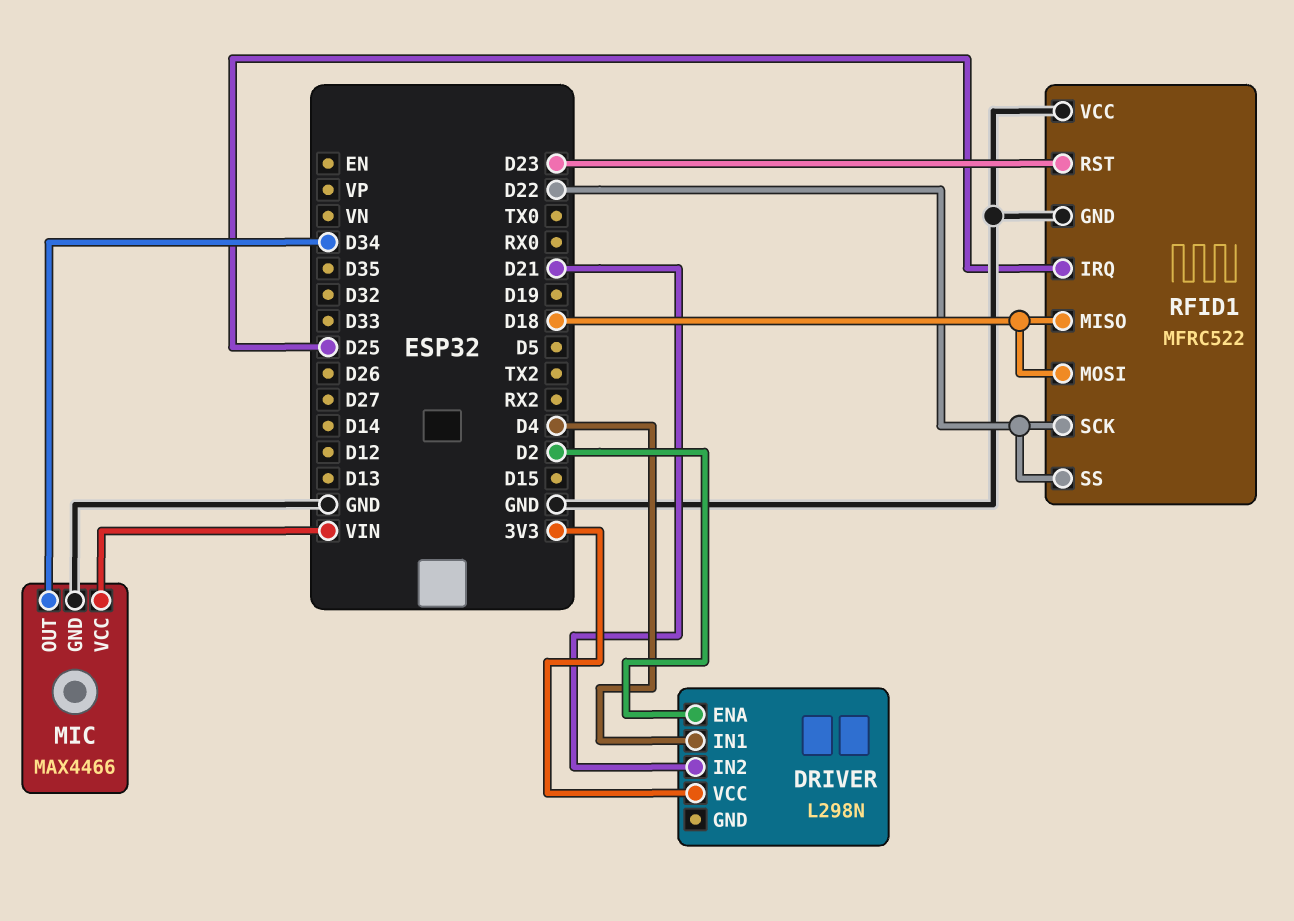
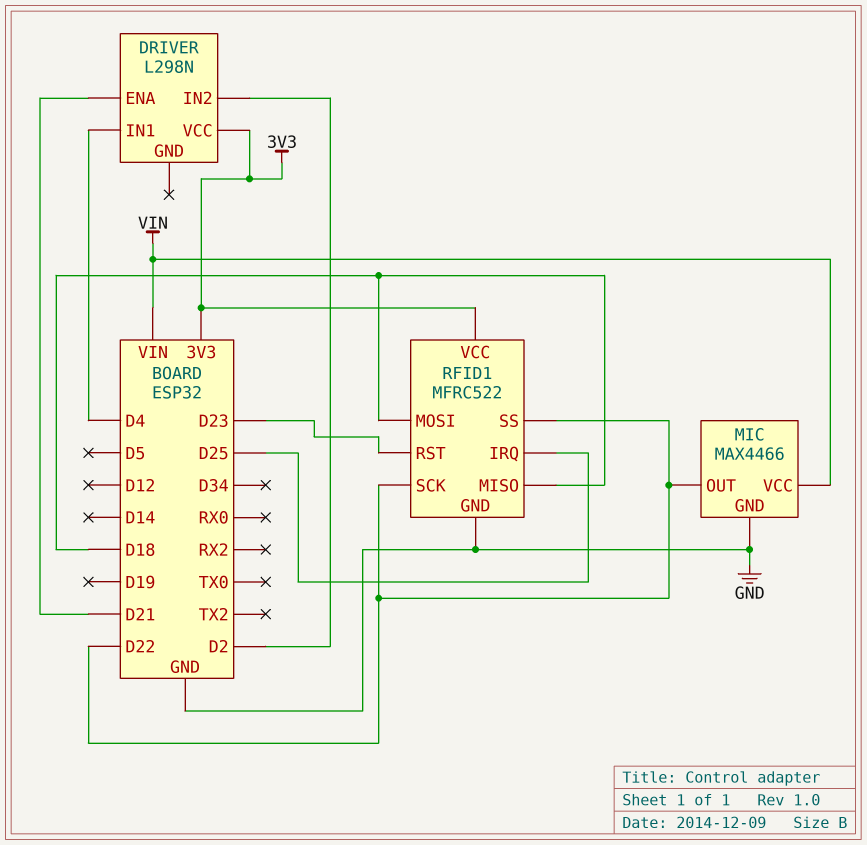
DRIVER pin ENA: D2 -> D21
DRIVER pin IN2: D21 -> D2
MIC pin OUT: D34 -> D22
RFID1 pin VCC: GND -> 3V3

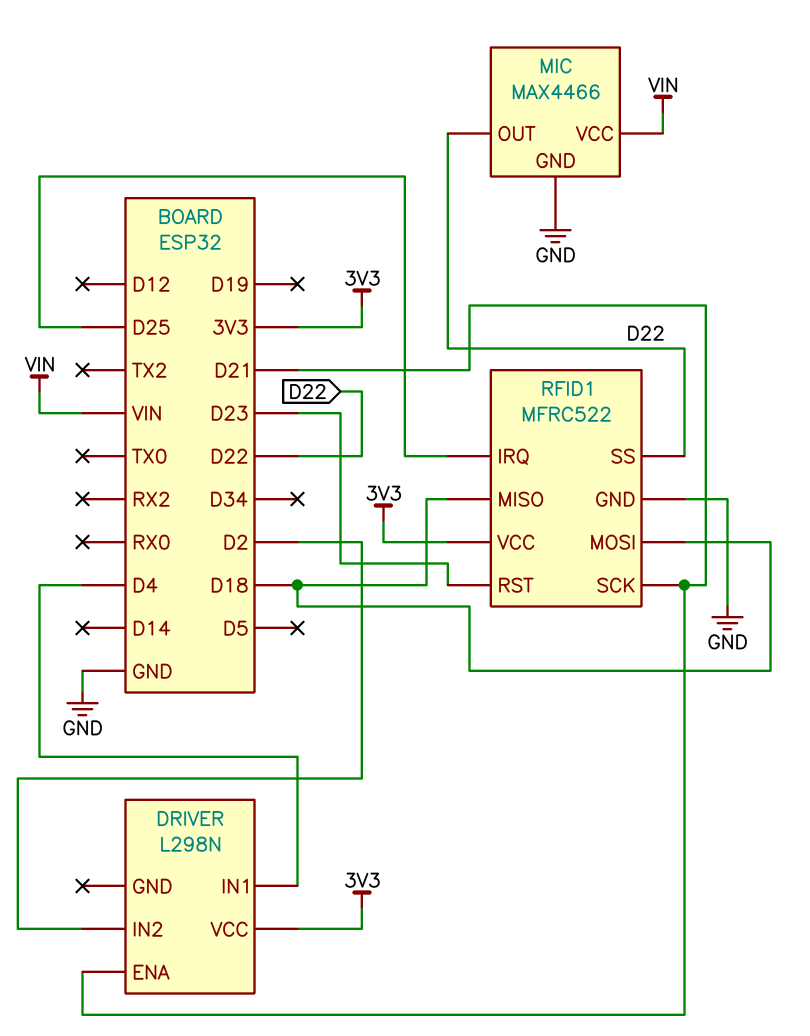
RFID1 pin SCK: D22 -> D21

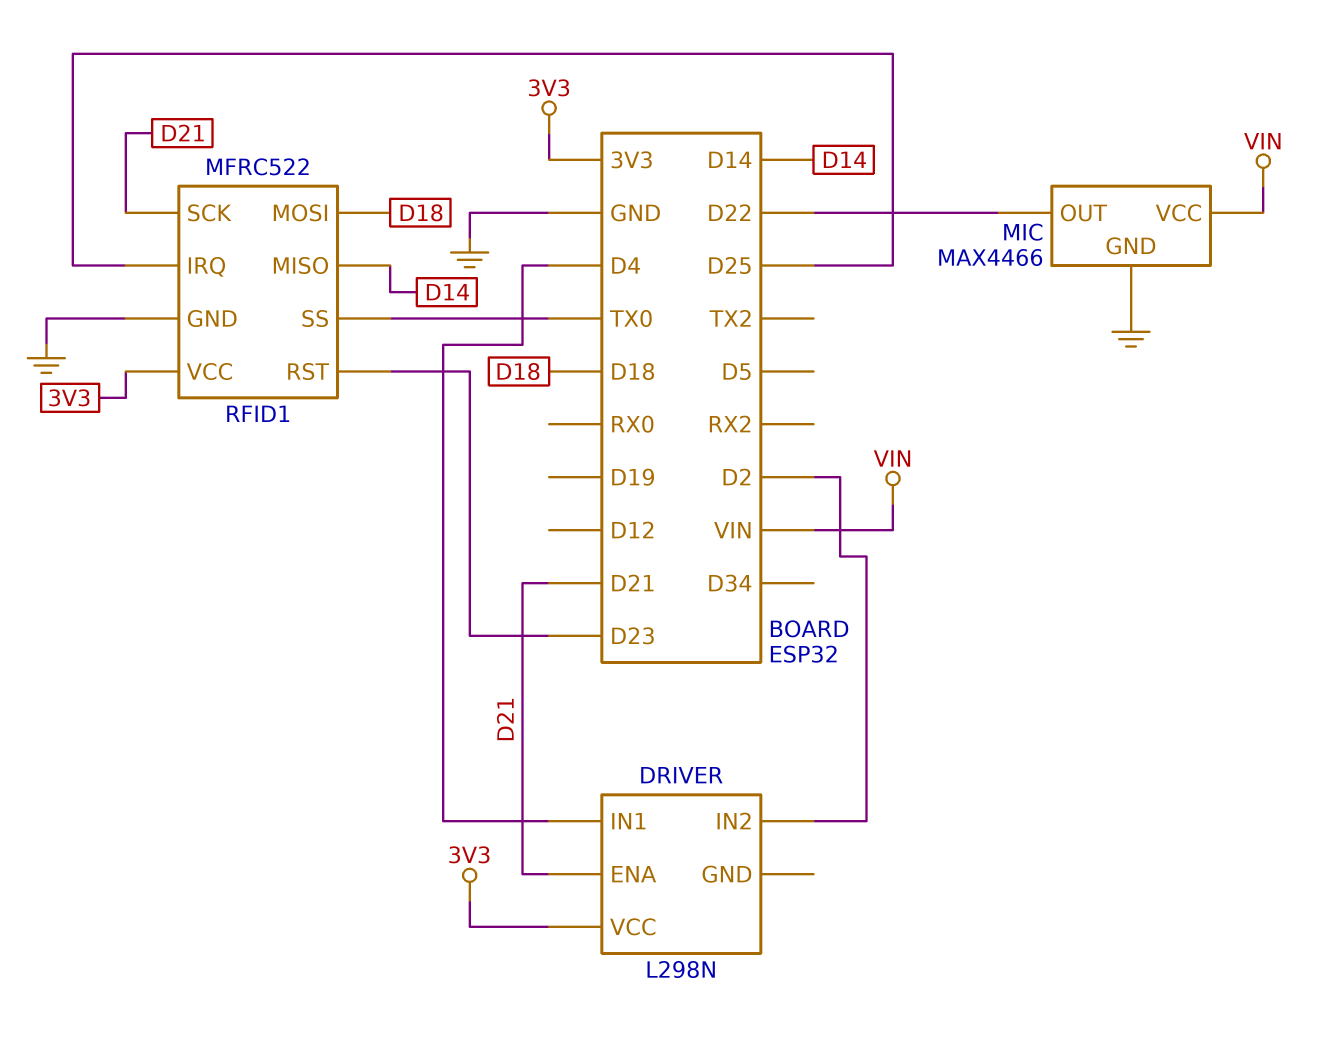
RFID1 pin MISO: D18 -> D14
RFID1 pin SS: D22 -> TX0

